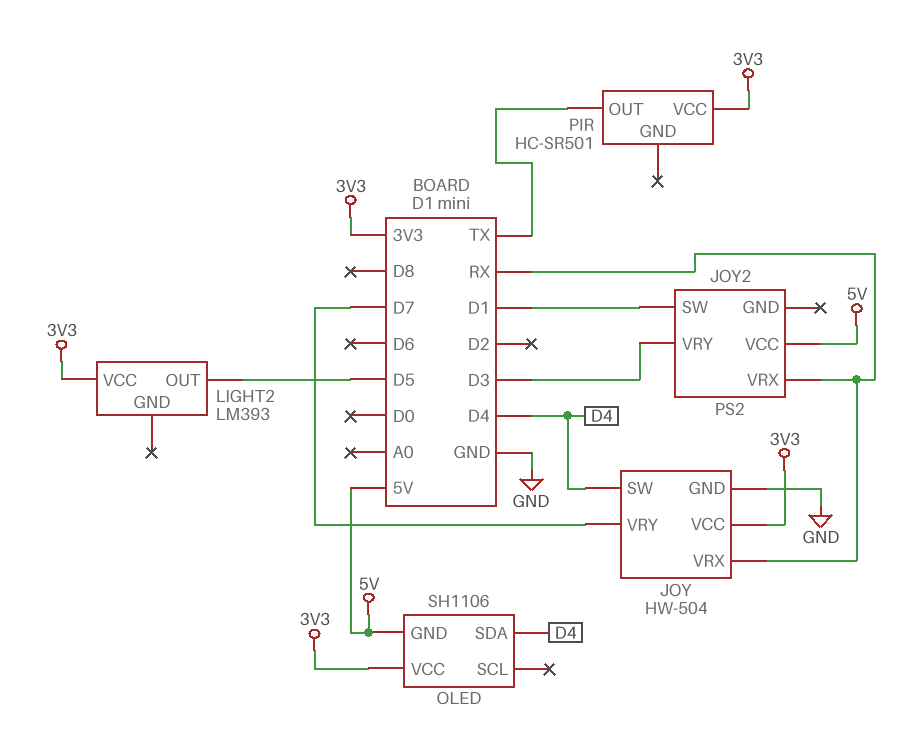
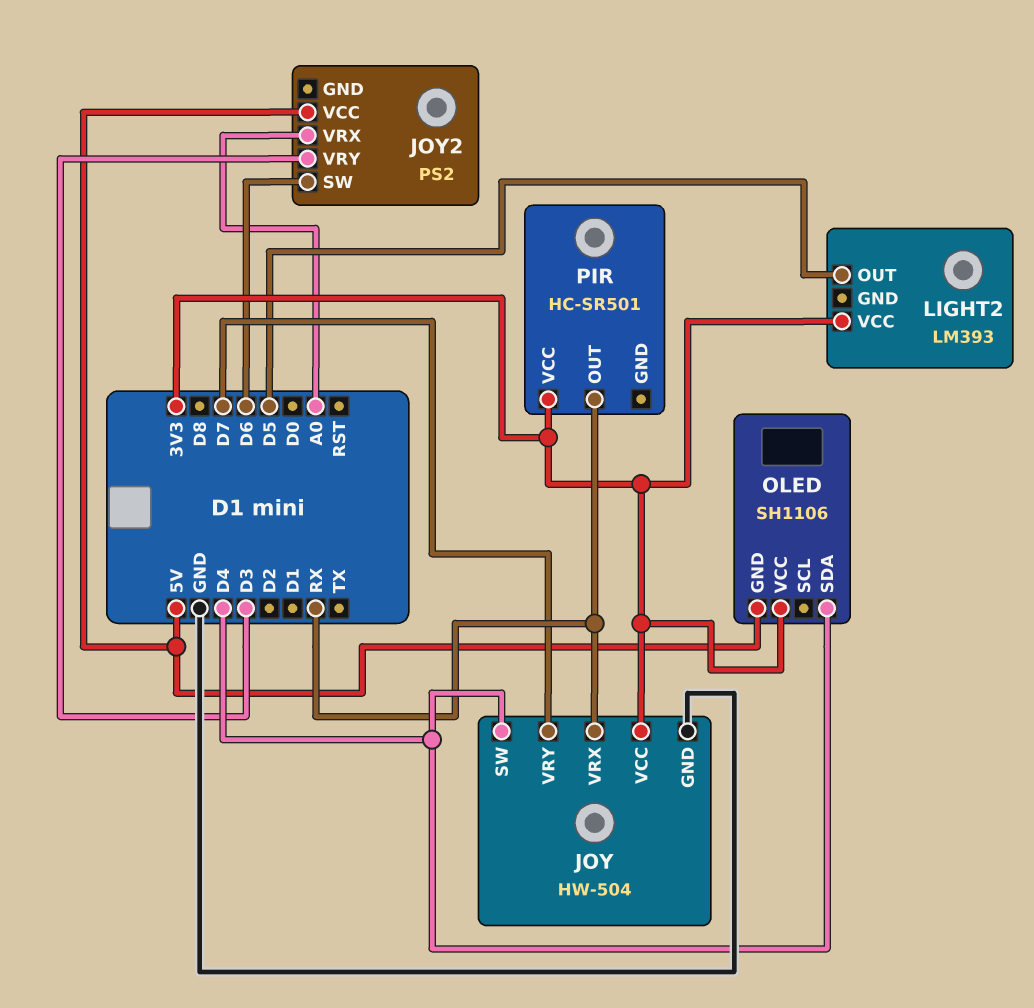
JOY2 pin SW: D1 -> D6
JOY2 pin VRX: RX -> A0
PIR pin OUT: TX -> RX

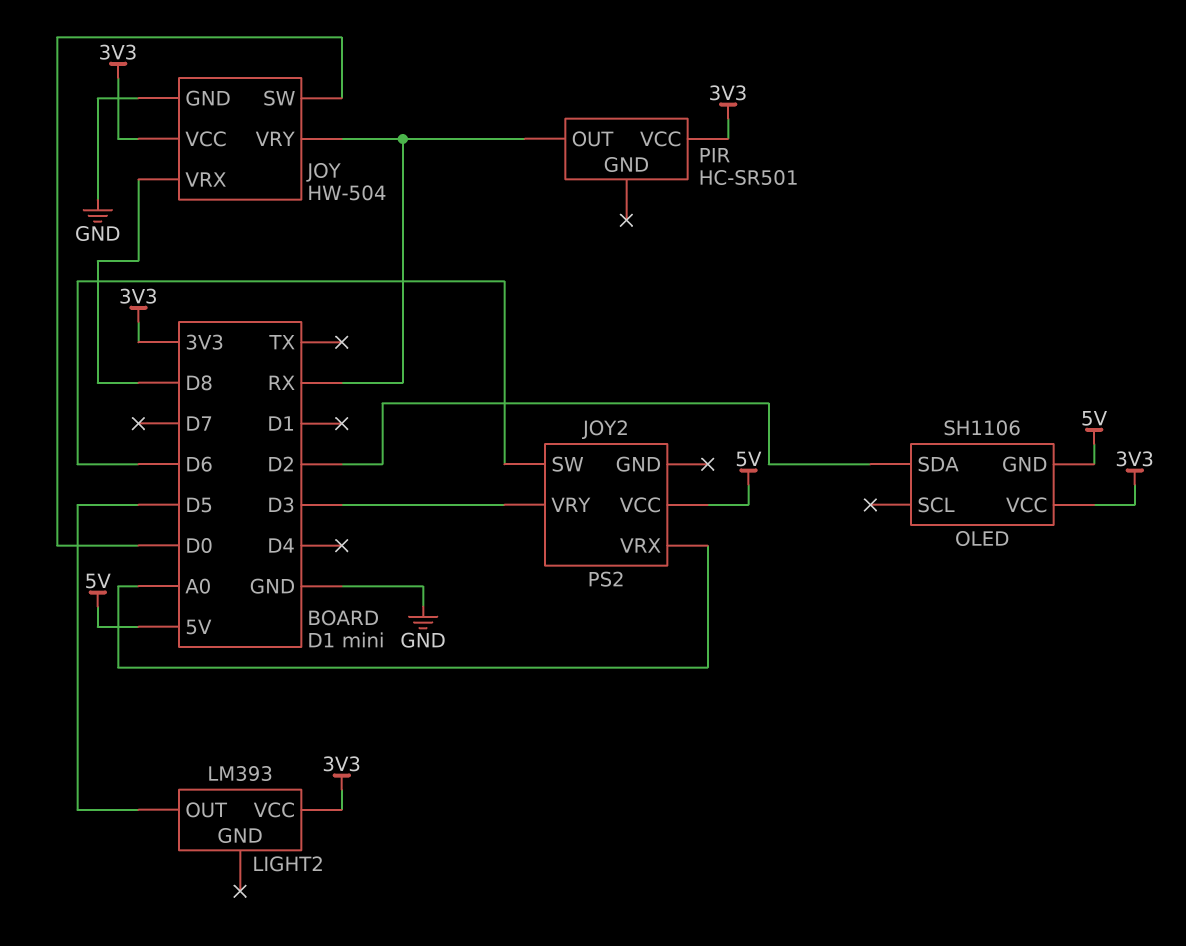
JOY pin SW: D4 -> D0
JOY pin VRX: RX -> D8
JOY pin VRY: D7 -> RX
OLED pin SDA: D4 -> D2

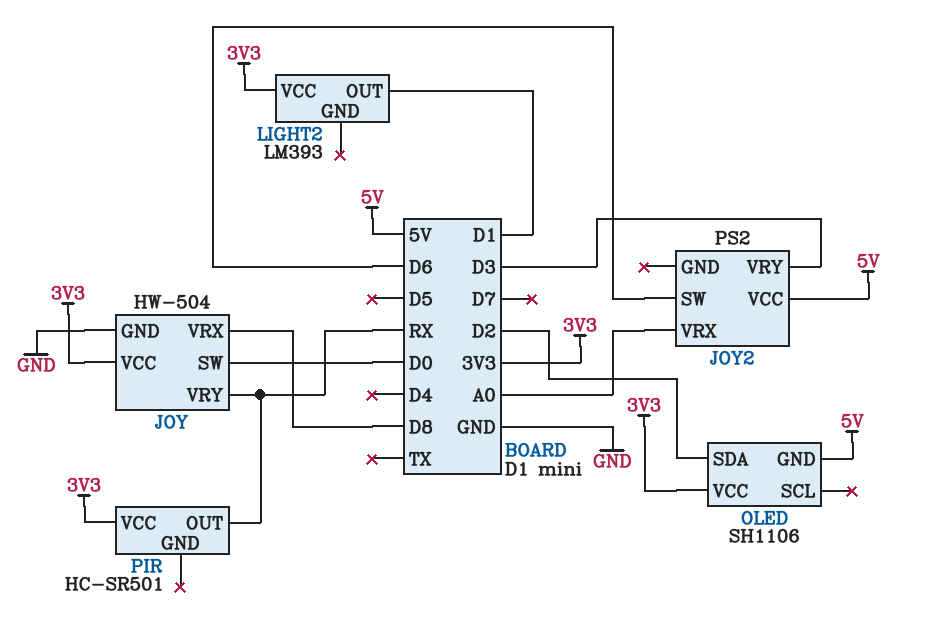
LIGHT2 pin OUT: D5 -> D1

